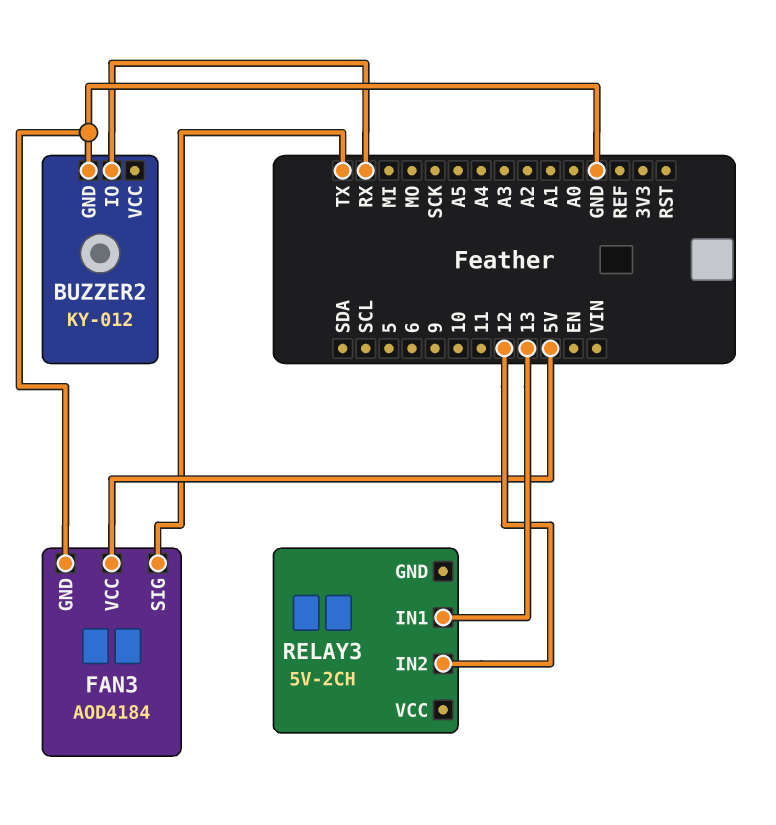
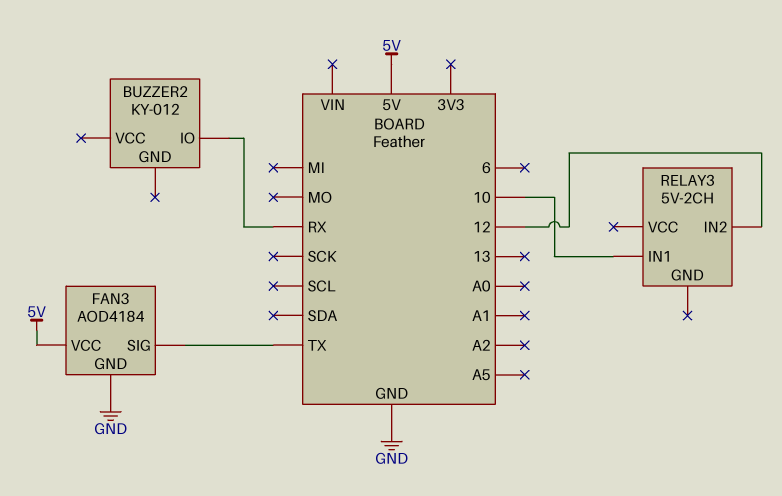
BUZZER2 pin GND: GND -> none
RELAY3 pin IN1: 13 -> 10

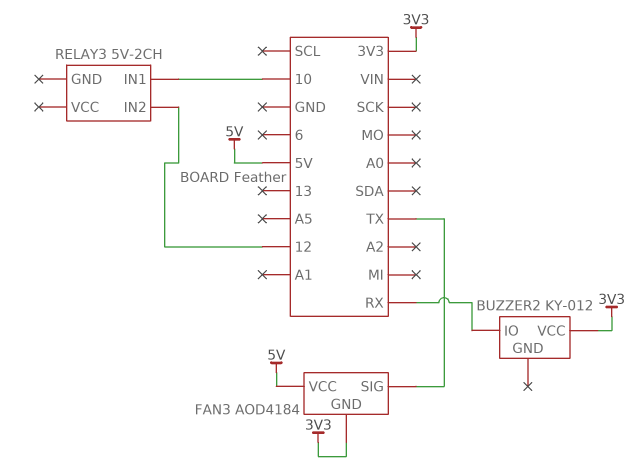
BUZZER2 pin VCC: none -> 3V3
FAN3 pin GND: GND -> 3V3

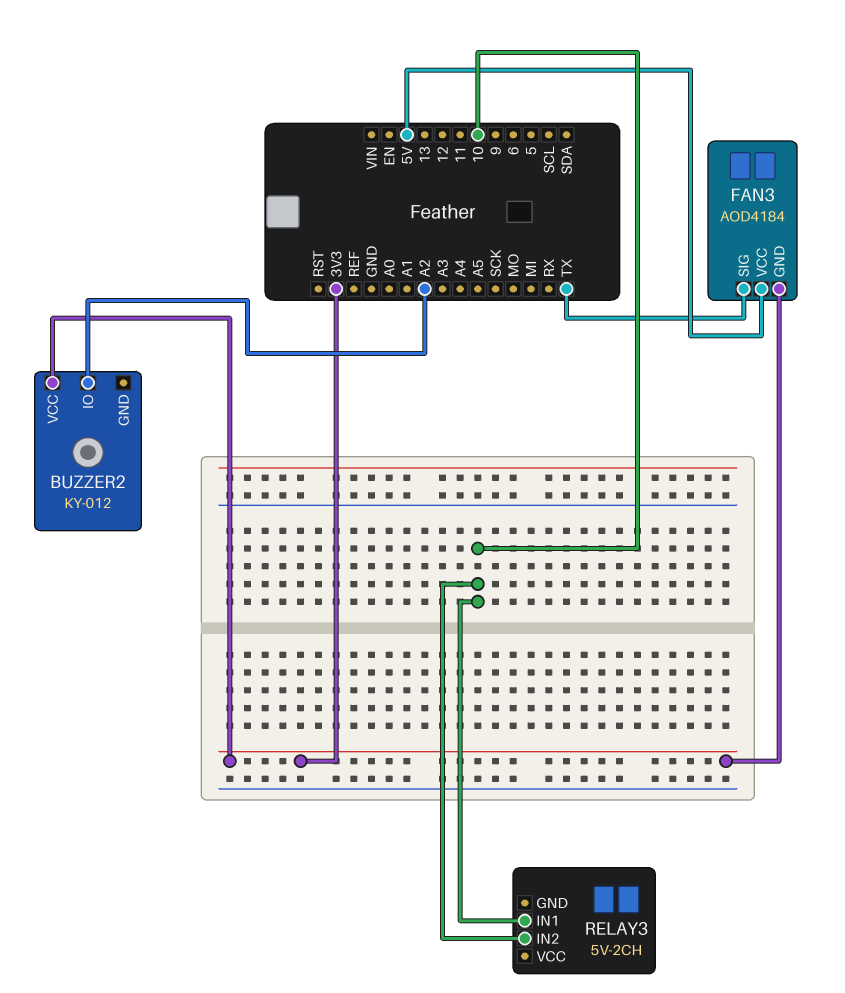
BUZZER2 pin IO: RX -> A2
RELAY3 pin IN2: 12 -> 10

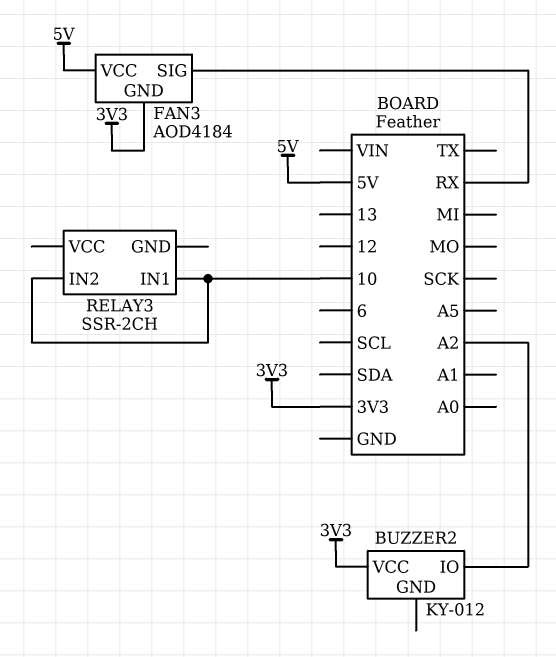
FAN3 pin SIG: TX -> RX
RELAY3: 5V-2CH -> SSR-2CH

